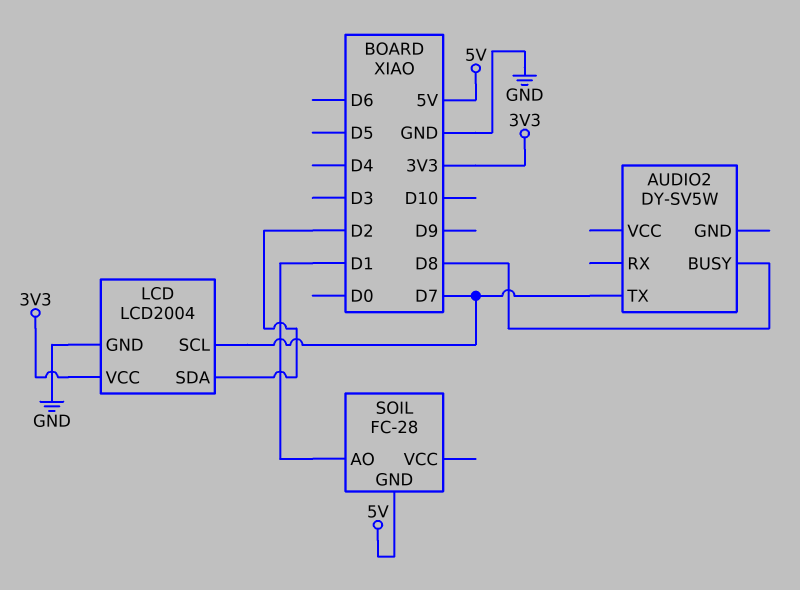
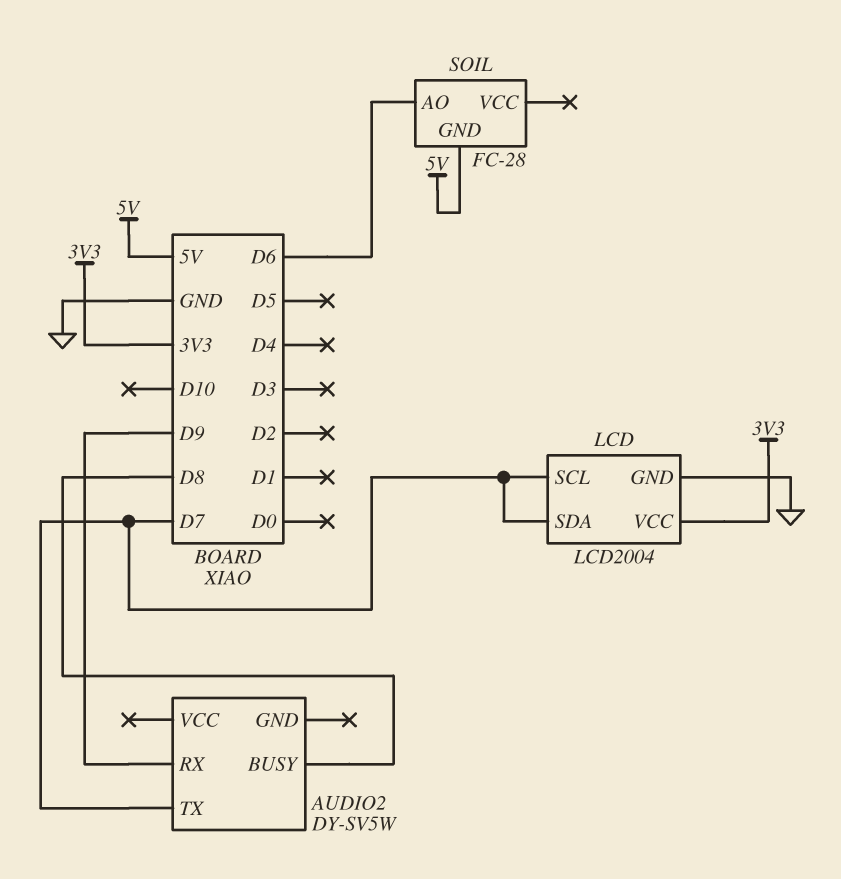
AUDIO2 pin RX: none -> D9
LCD pin SDA: D2 -> D7
SOIL pin AO: D1 -> D6

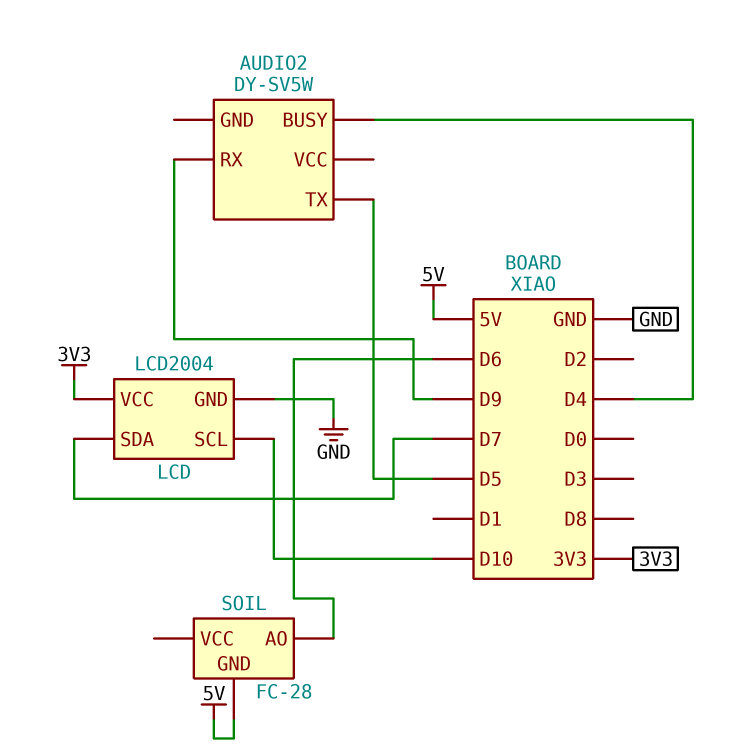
AUDIO2 pin BUSY: D8 -> D4
AUDIO2 pin TX: D7 -> D5
LCD pin SCL: D7 -> D10

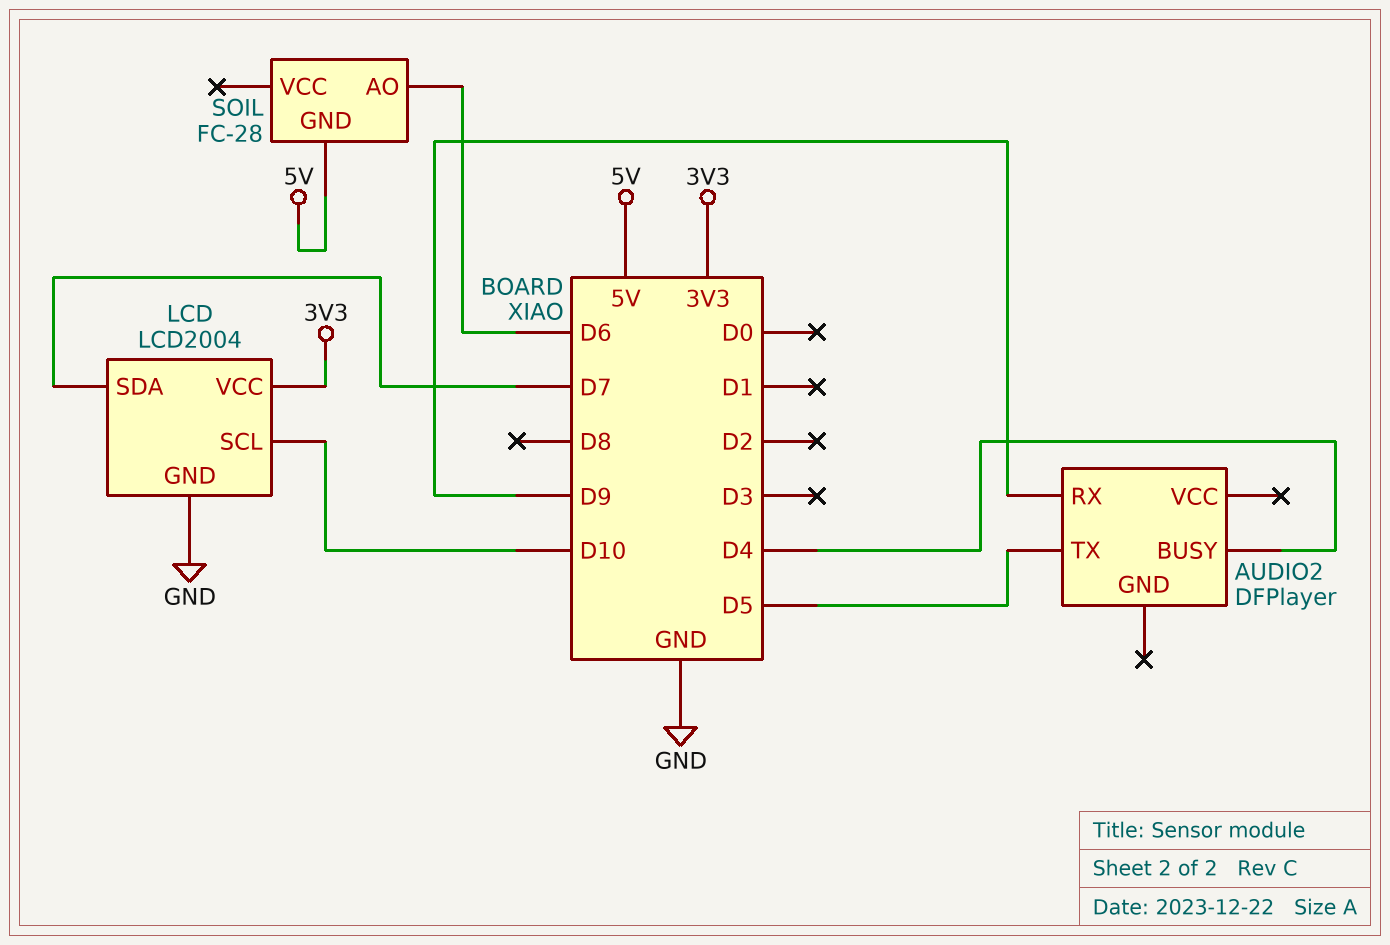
AUDIO2: DY-SV5W -> DFPlayer

